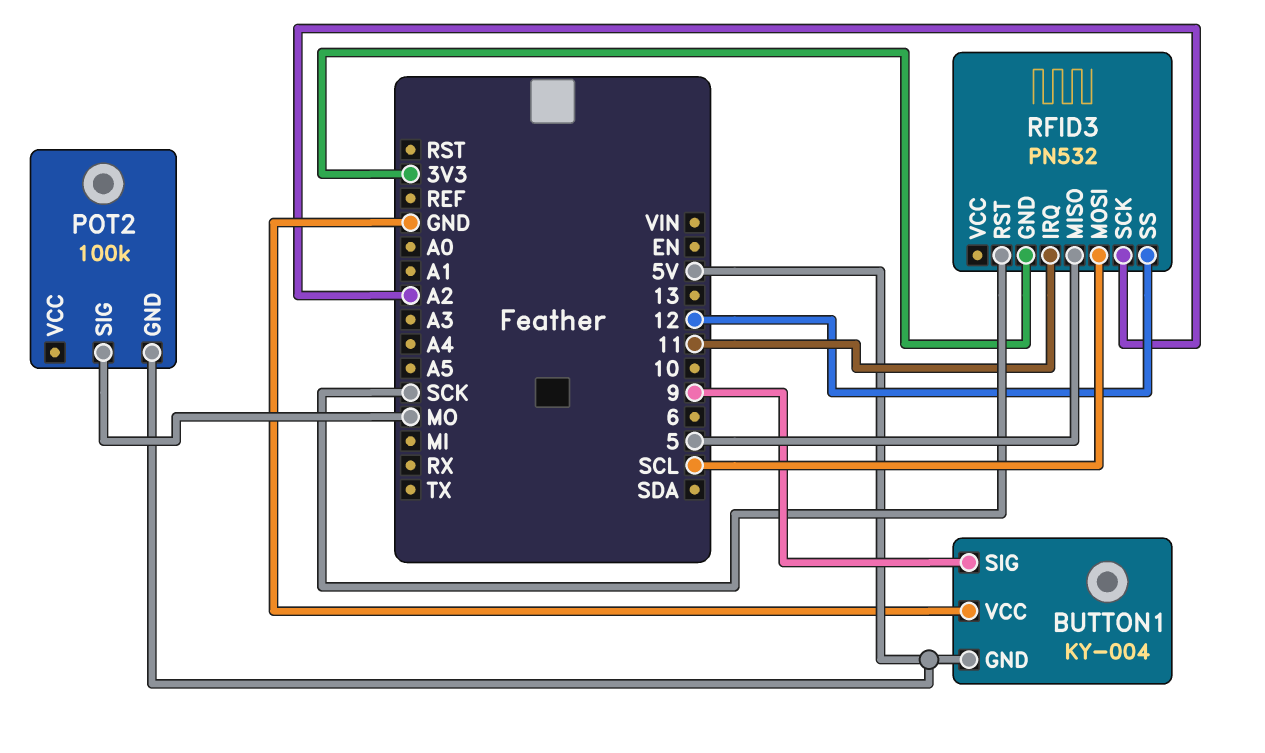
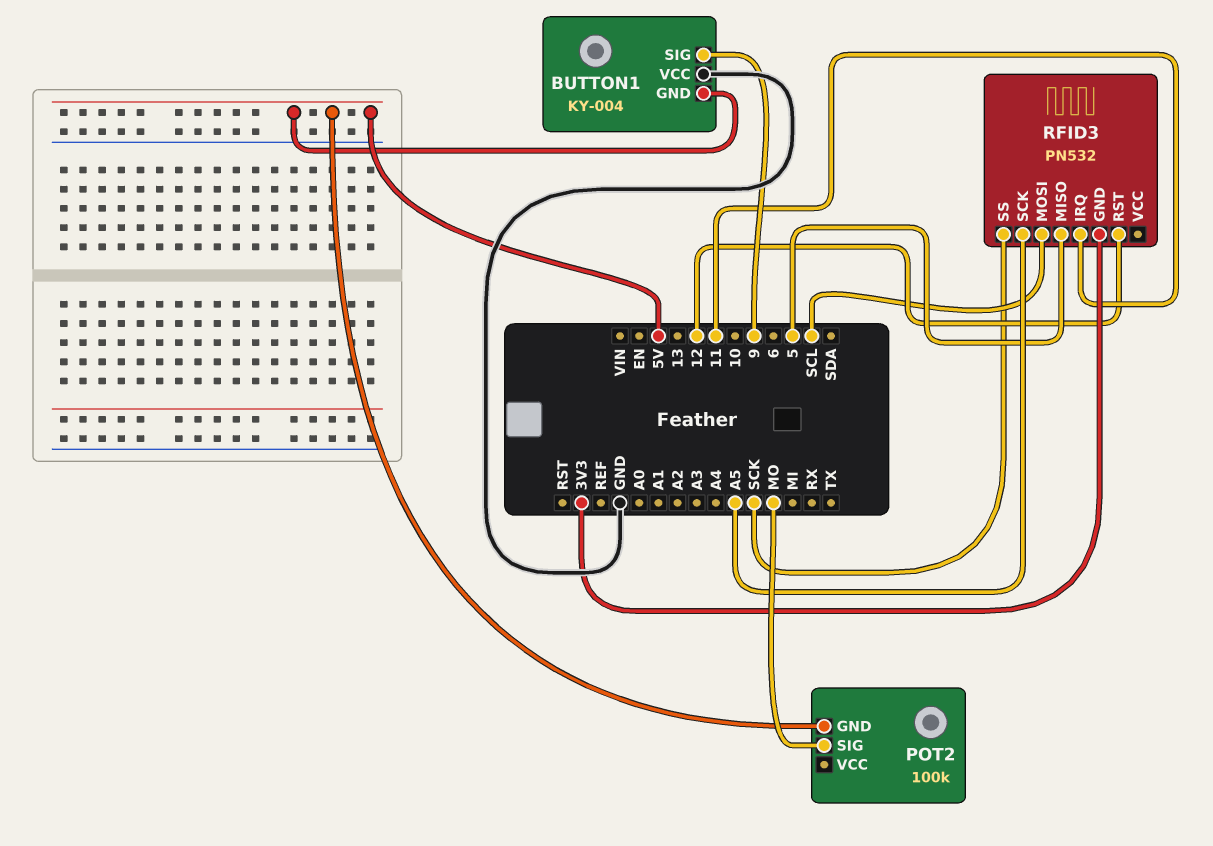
RFID3 pin RST: SCK -> 12
RFID3 pin SCK: A2 -> A5
RFID3 pin SS: 12 -> SCK

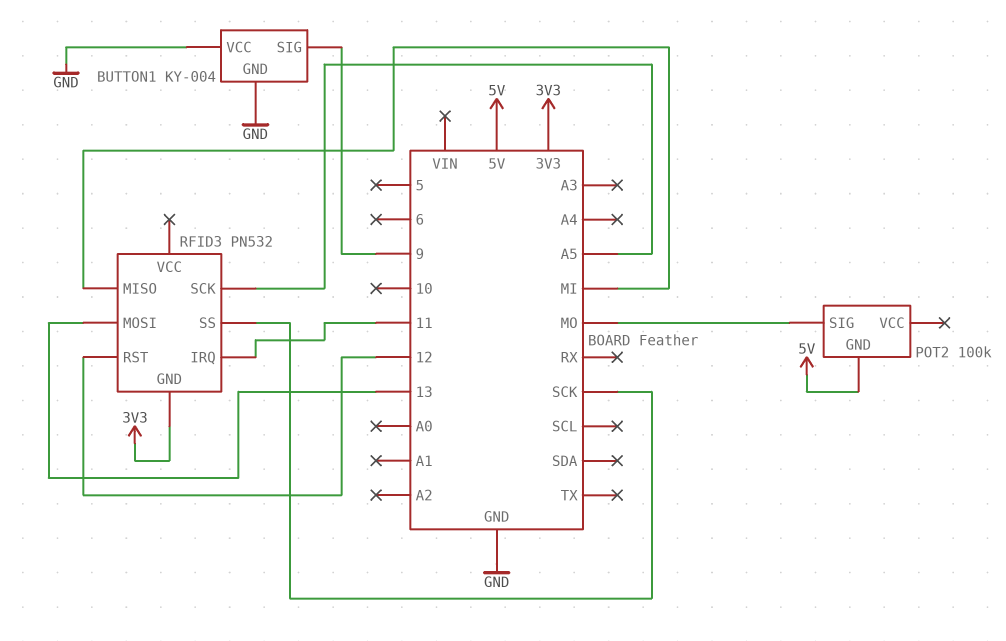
BUTTON1 pin GND: 5V -> GND
RFID3 pin MISO: 5 -> MI
RFID3 pin MOSI: SCL -> 13

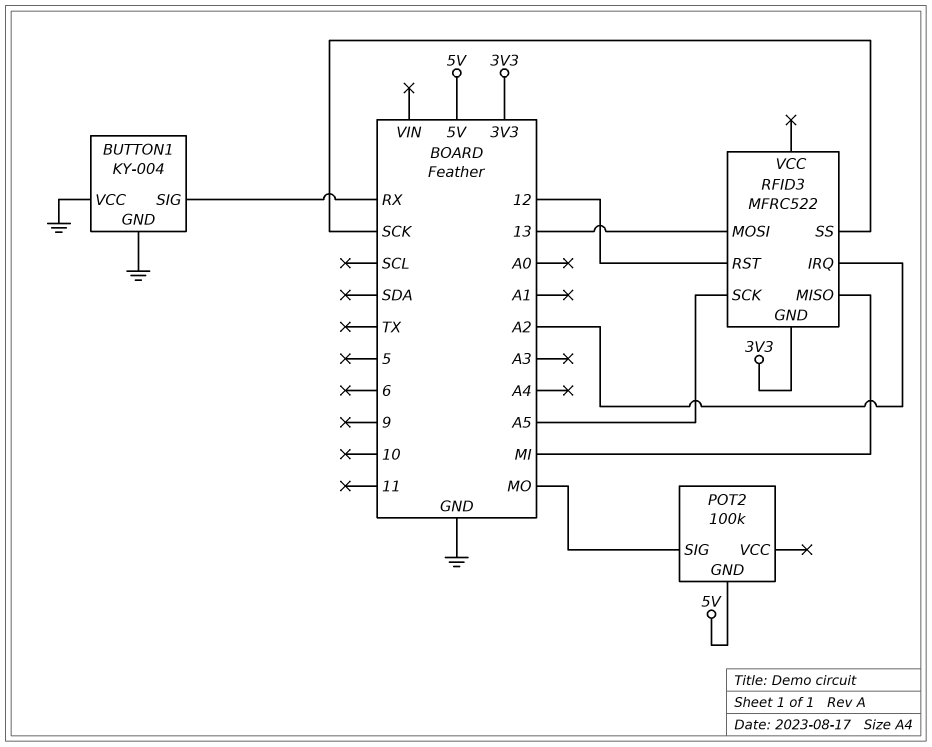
BUTTON1 pin SIG: 9 -> RX
RFID3: PN532 -> MFRC522
RFID3 pin IRQ: 11 -> A2

